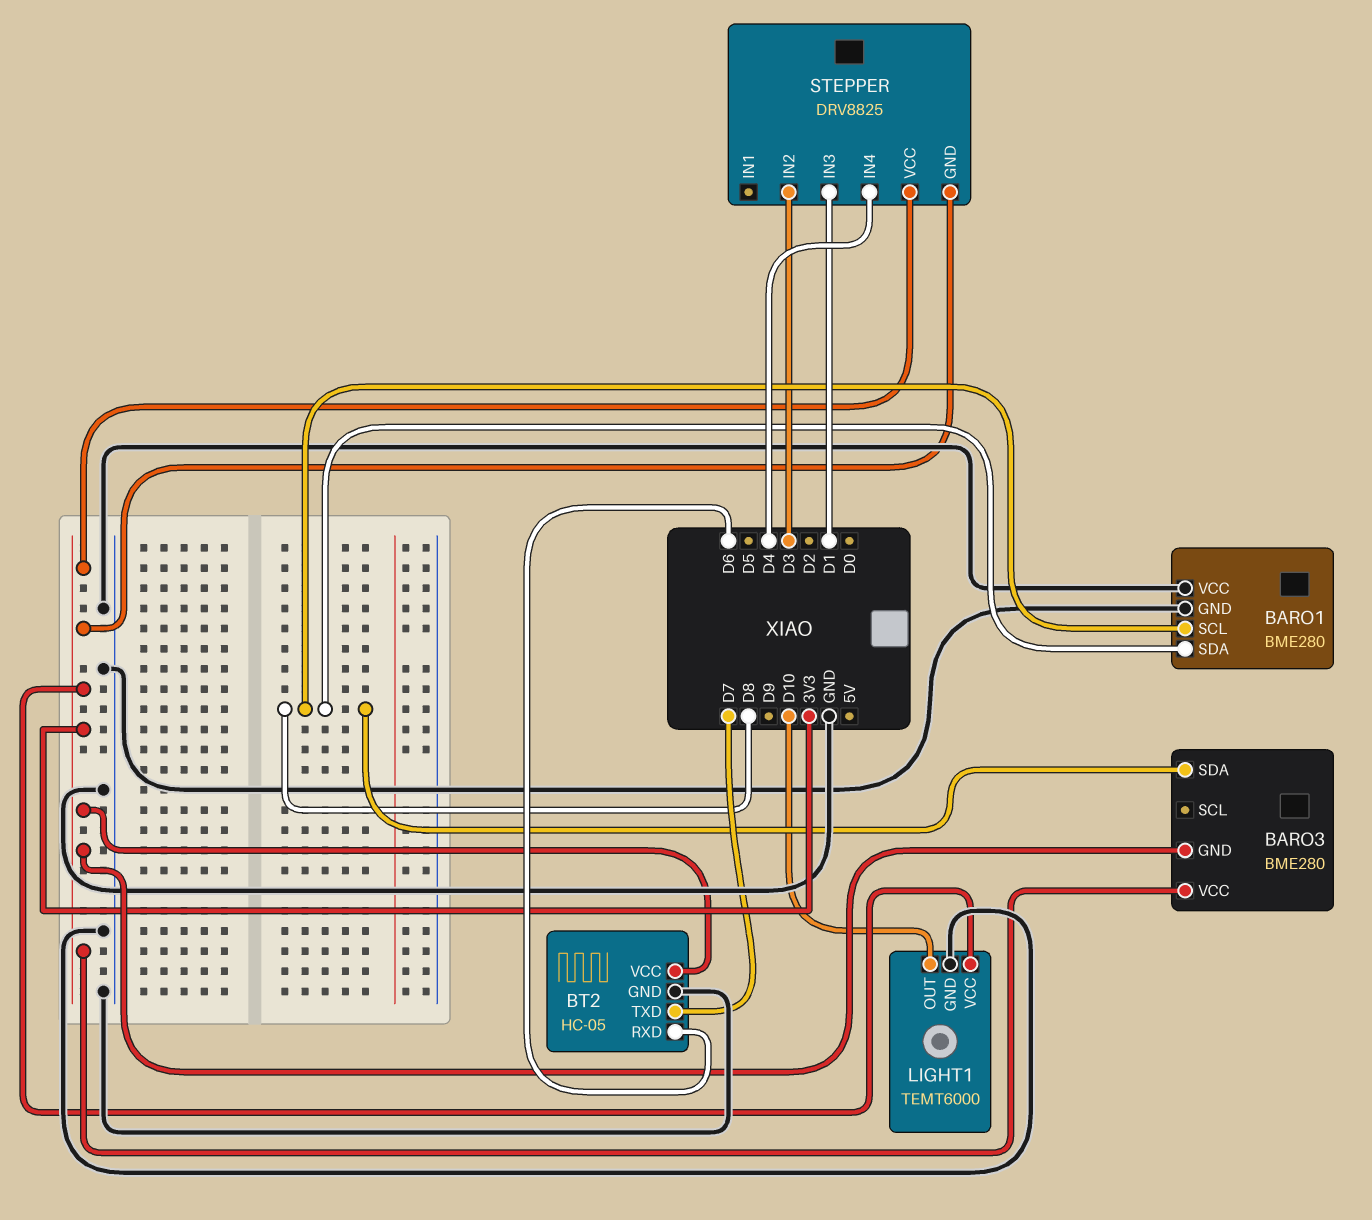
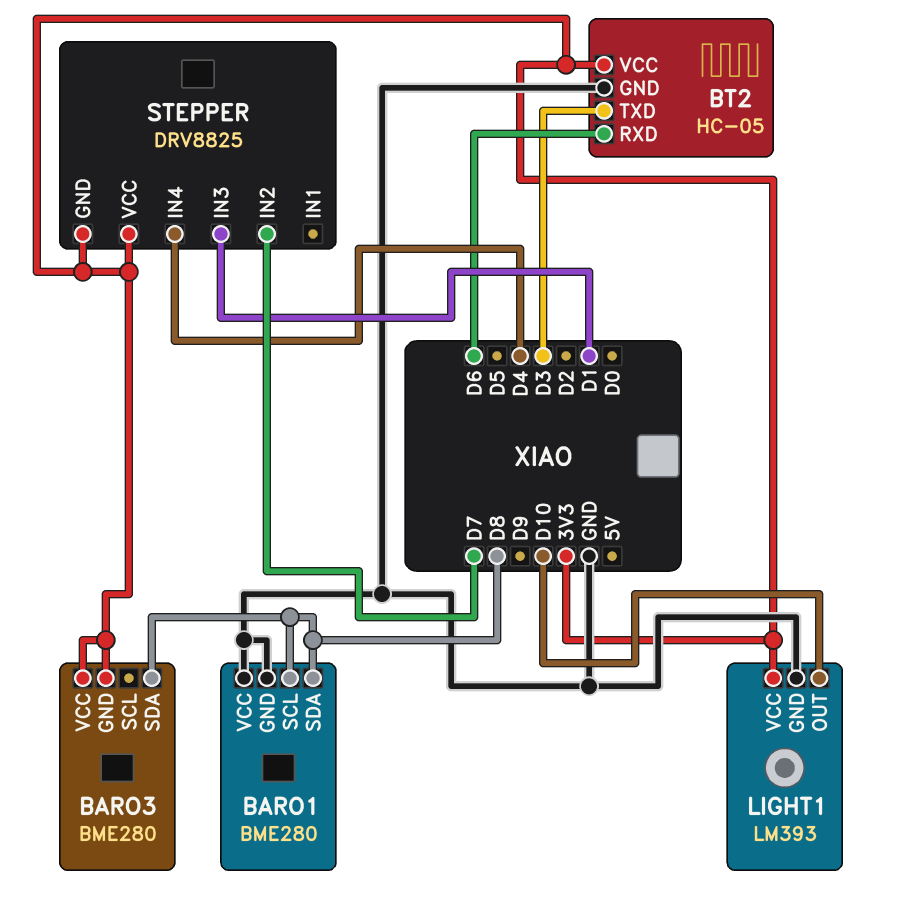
BT2 pin TXD: D7 -> D3
LIGHT1: TEMT6000 -> LM393
STEPPER pin IN2: D3 -> D7

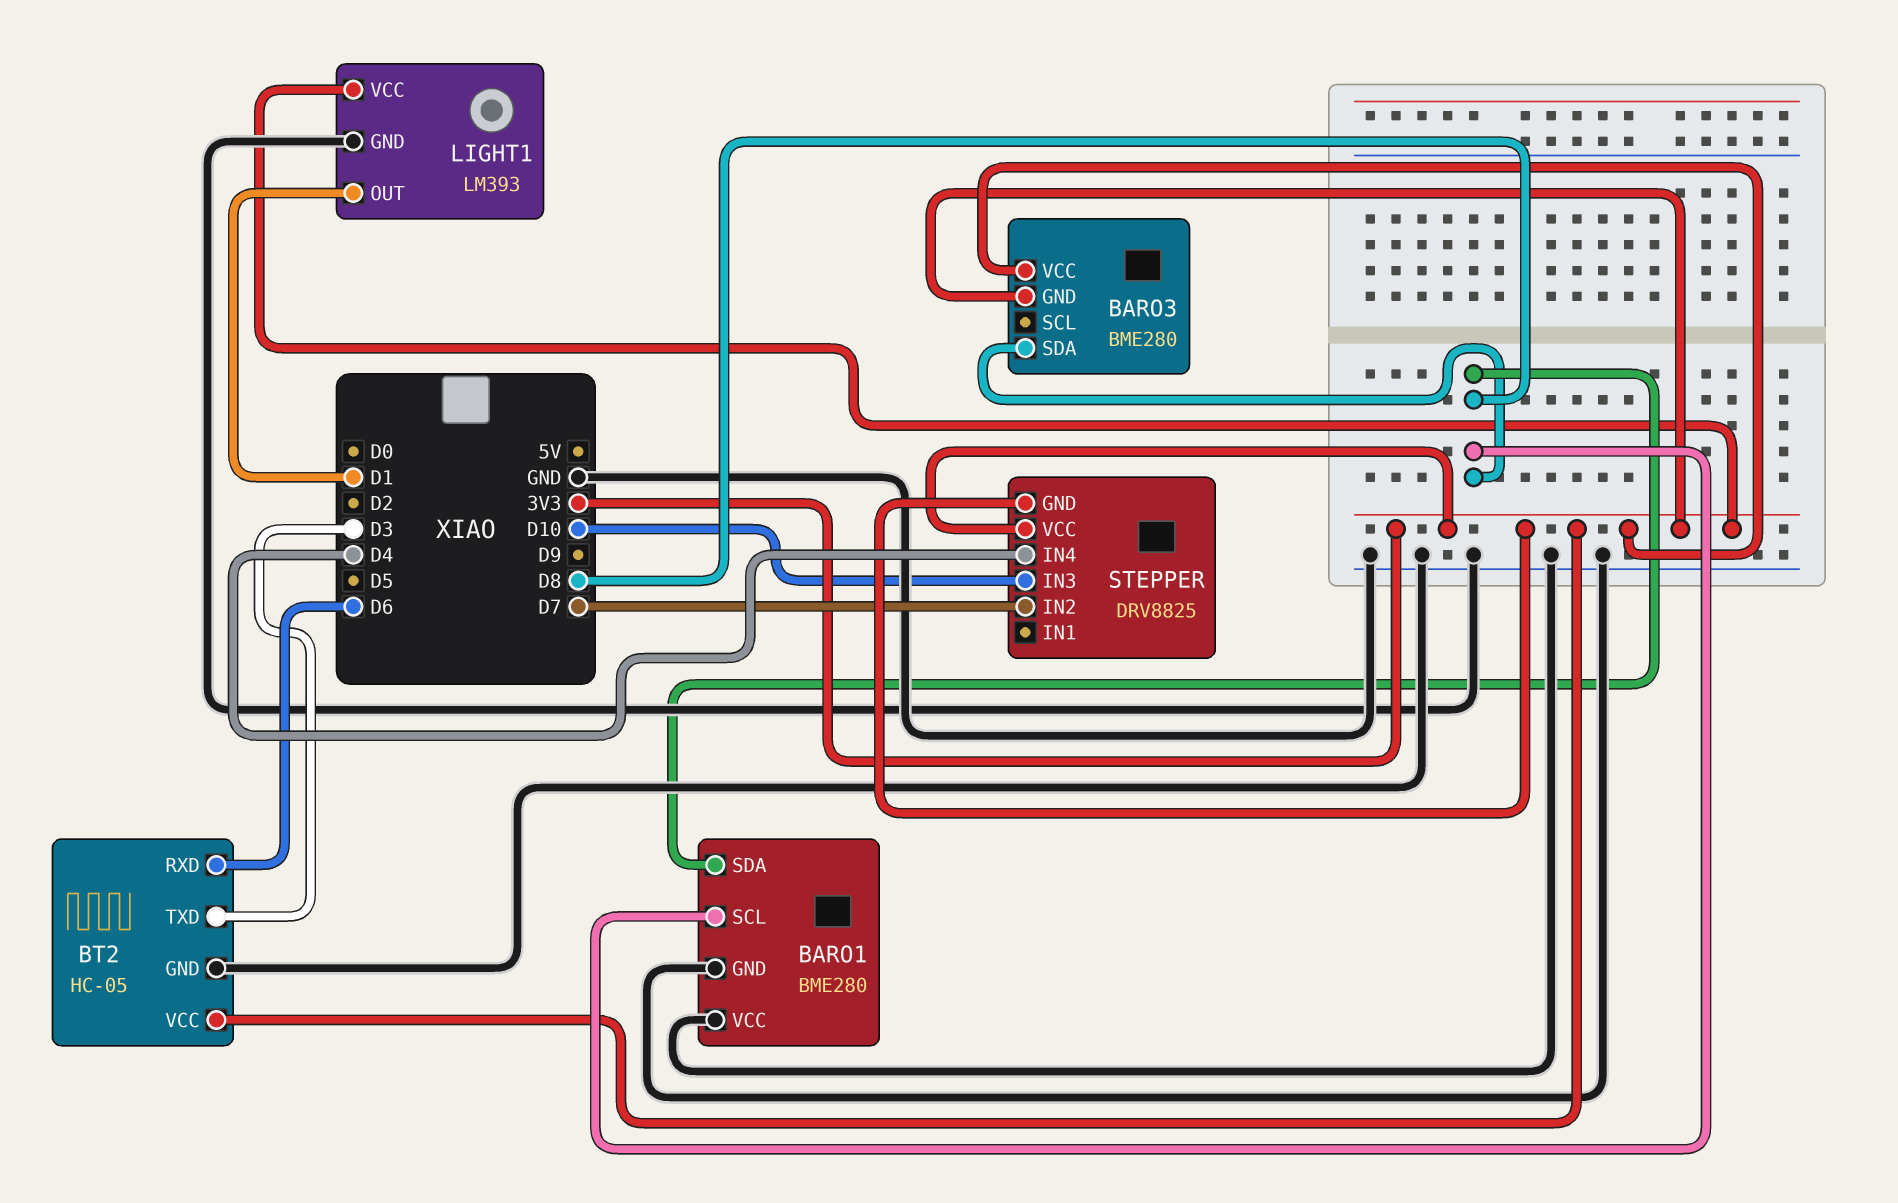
LIGHT1 pin OUT: D10 -> D1
STEPPER pin IN3: D1 -> D10

